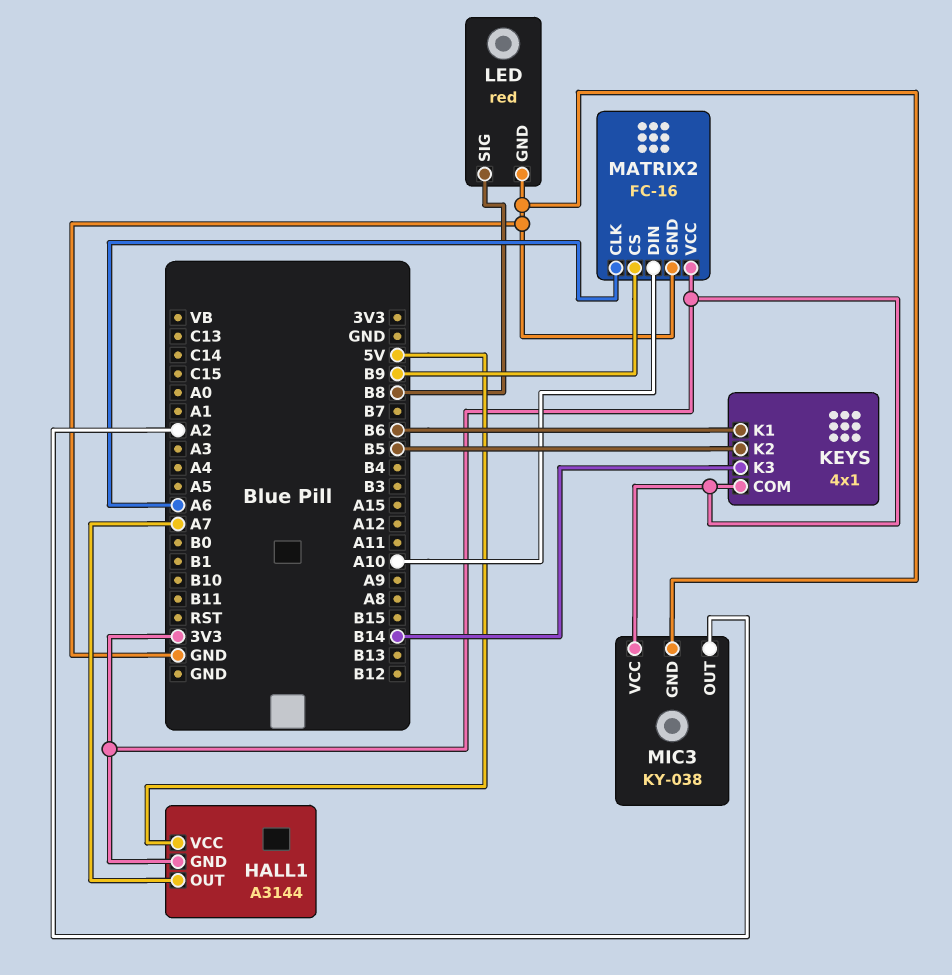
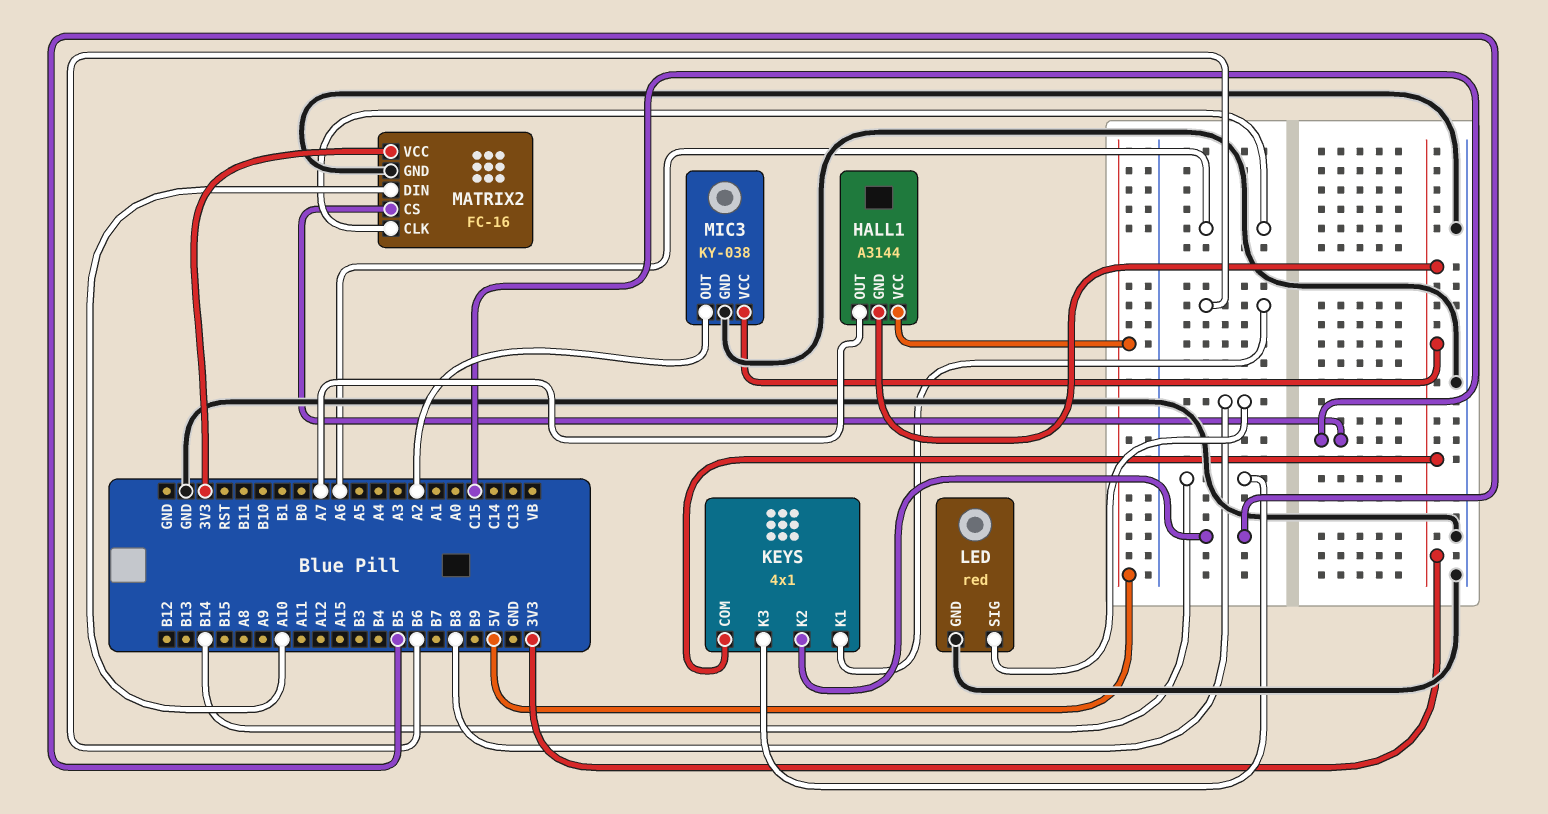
MATRIX2 pin CS: B9 -> C15

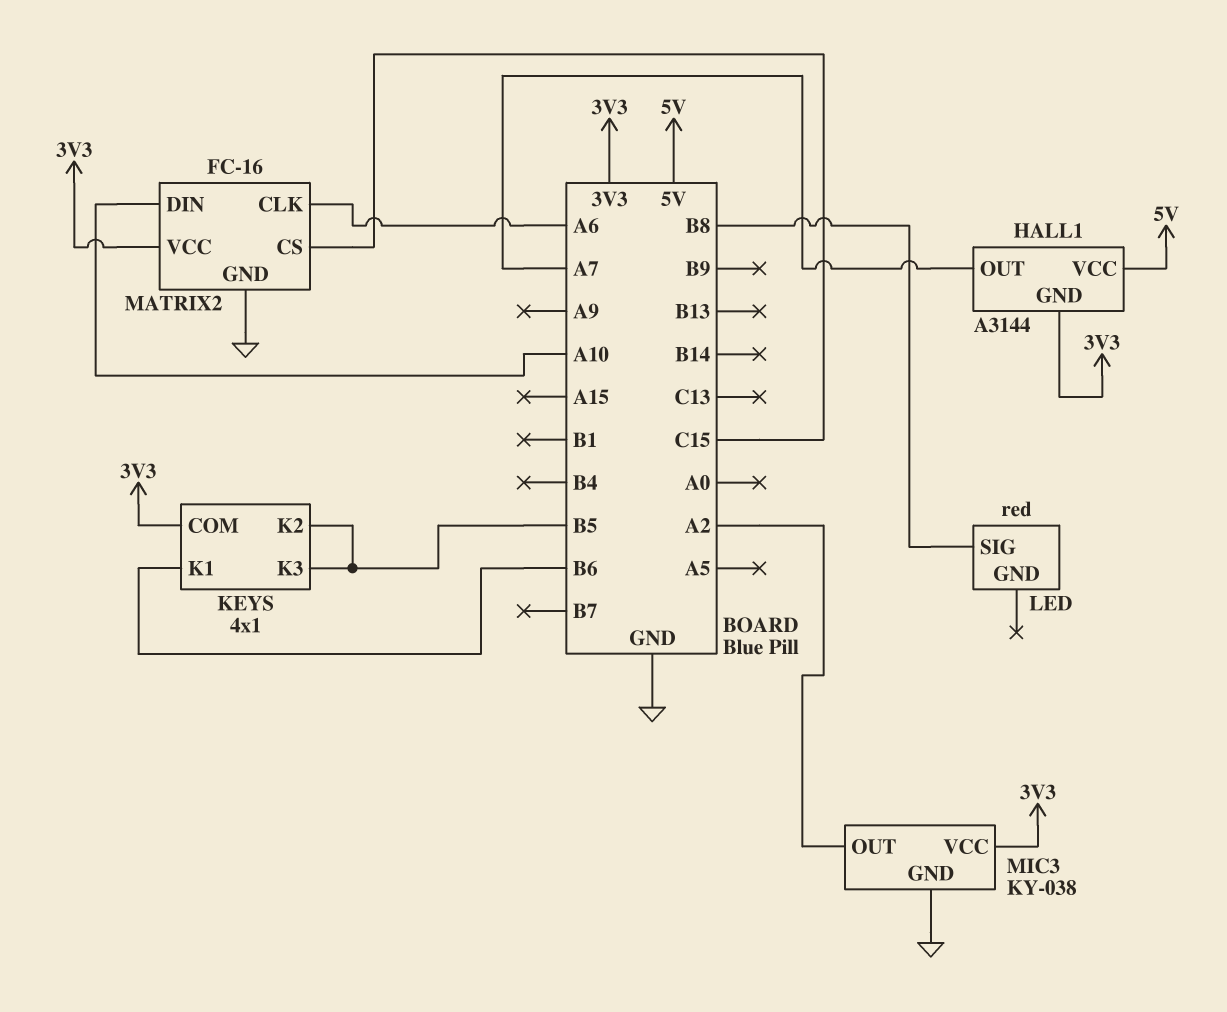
KEYS pin K3: B14 -> B5
LED pin GND: GND -> none

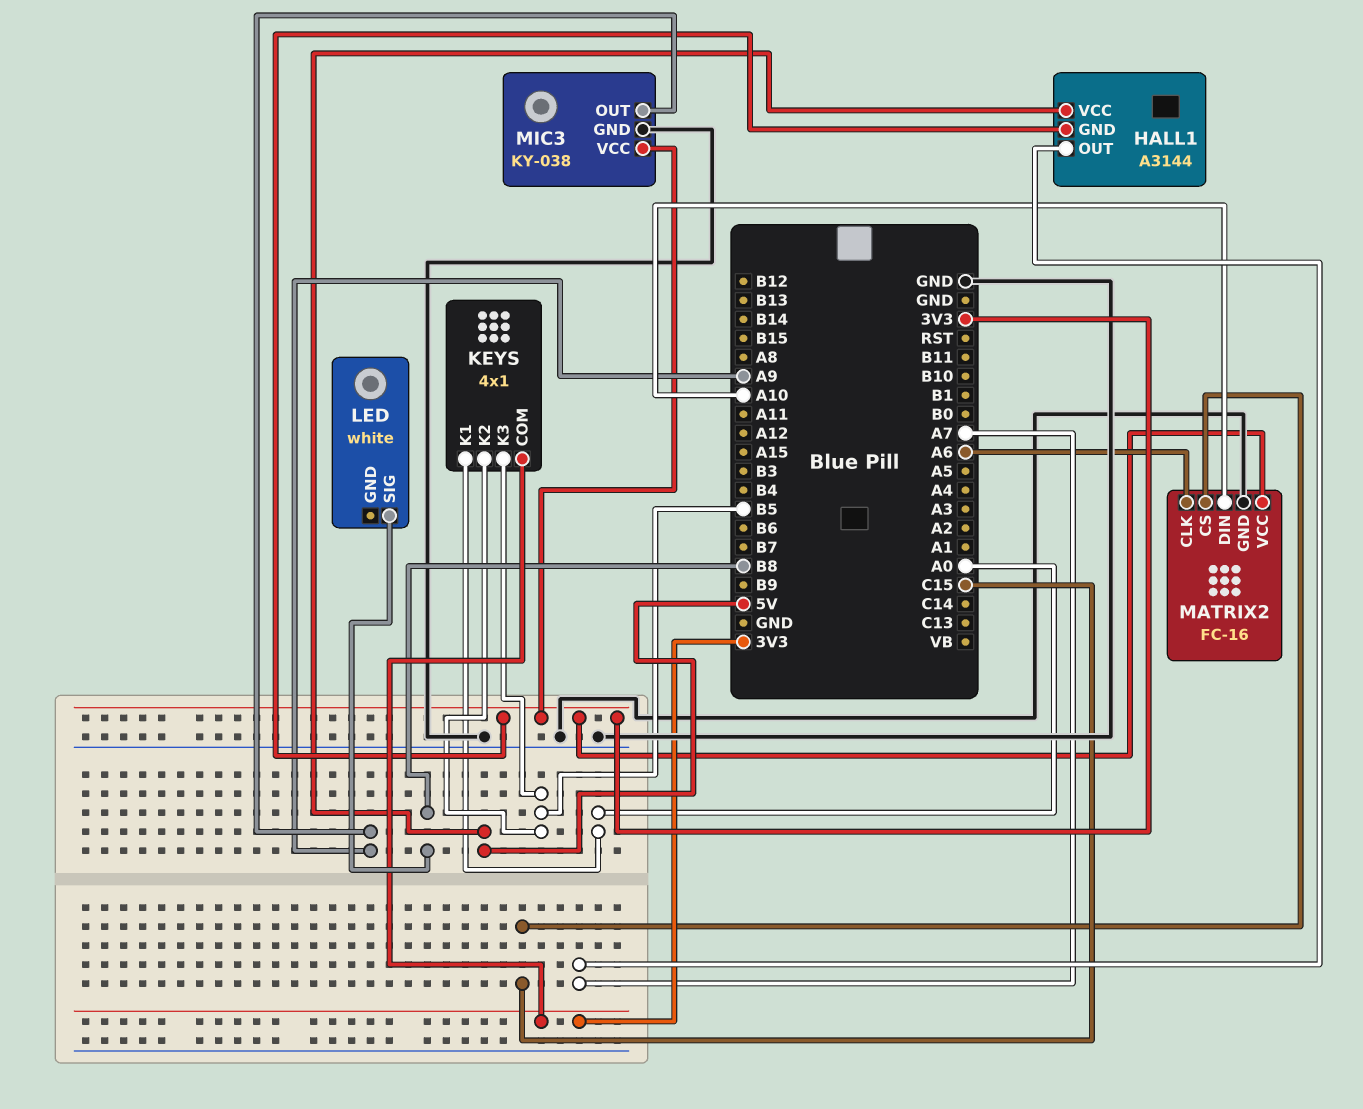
KEYS pin K1: B6 -> A0
LED: red -> white
MIC3 pin OUT: A2 -> A9

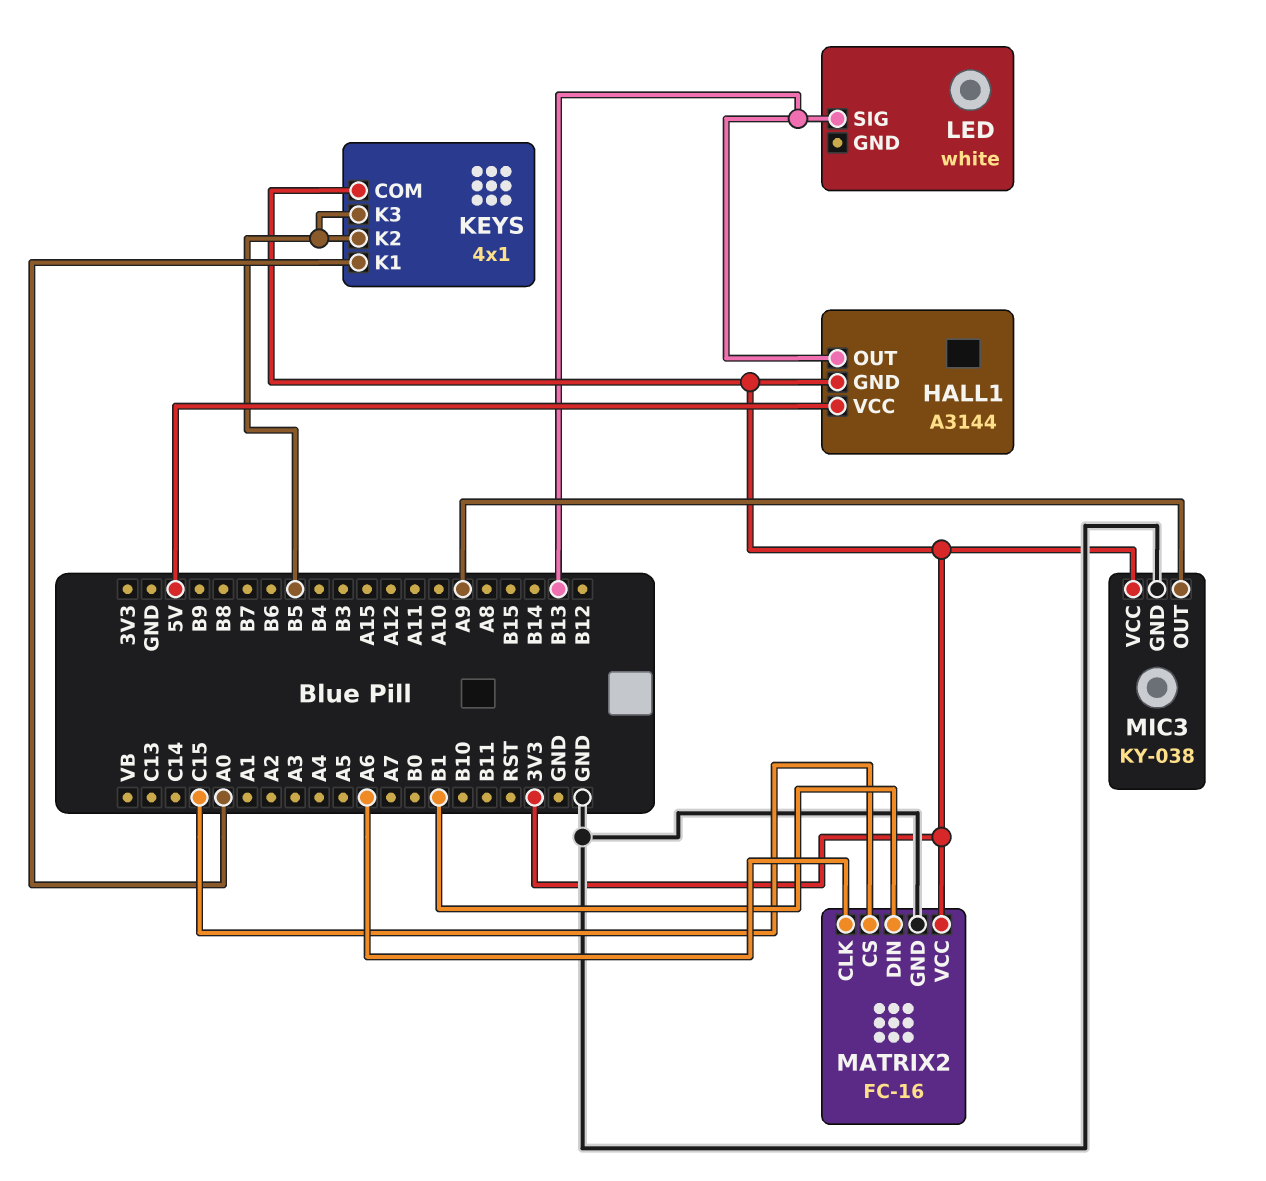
HALL1 pin OUT: A7 -> B13
LED pin SIG: B8 -> B13
MATRIX2 pin DIN: A10 -> B1

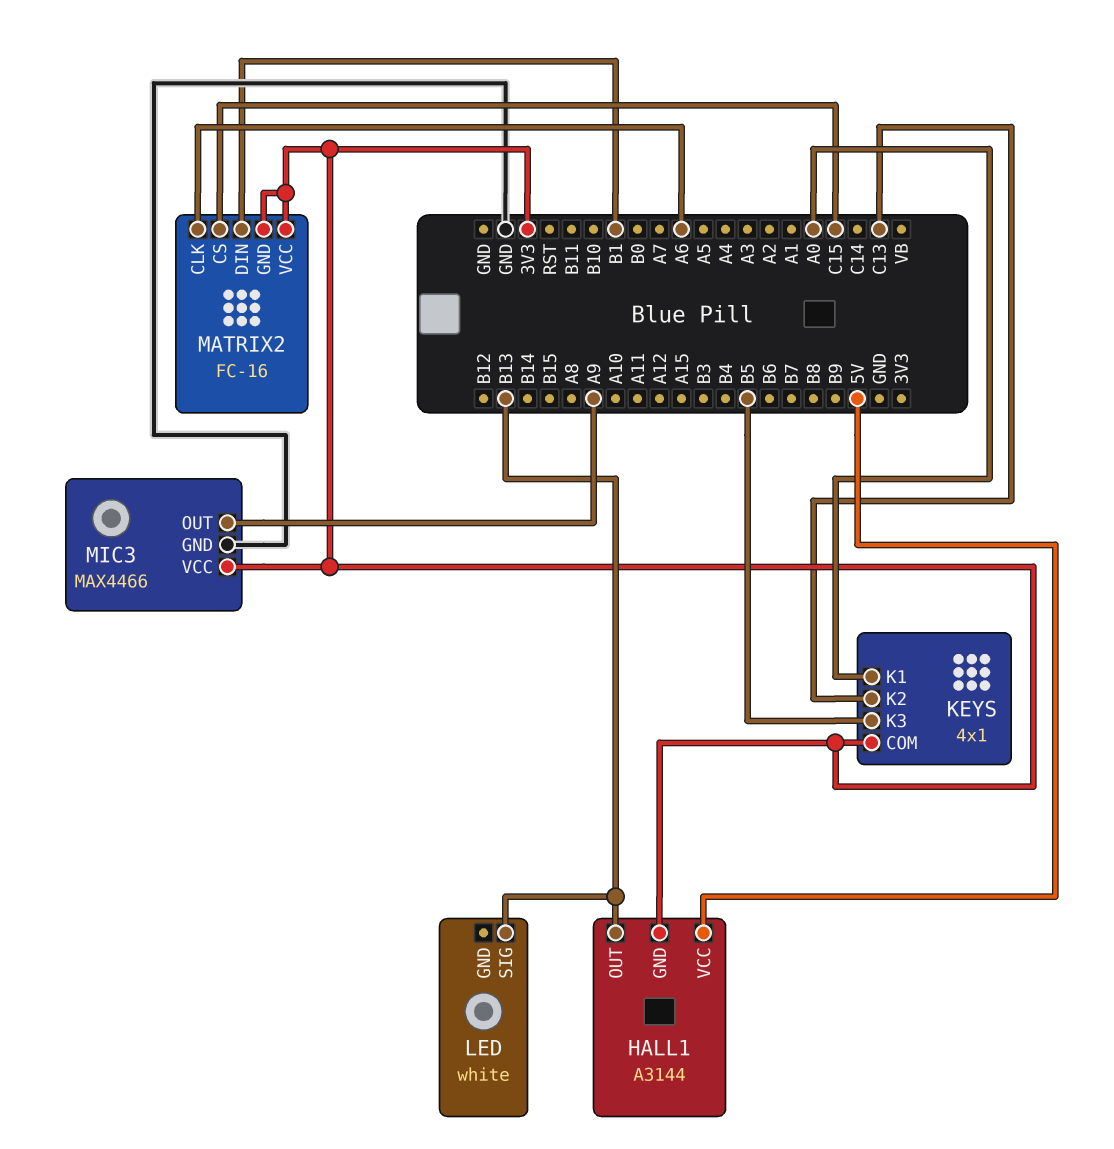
KEYS pin K2: B5 -> C13
MATRIX2 pin GND: GND -> 3V3
MIC3: KY-038 -> MAX4466

